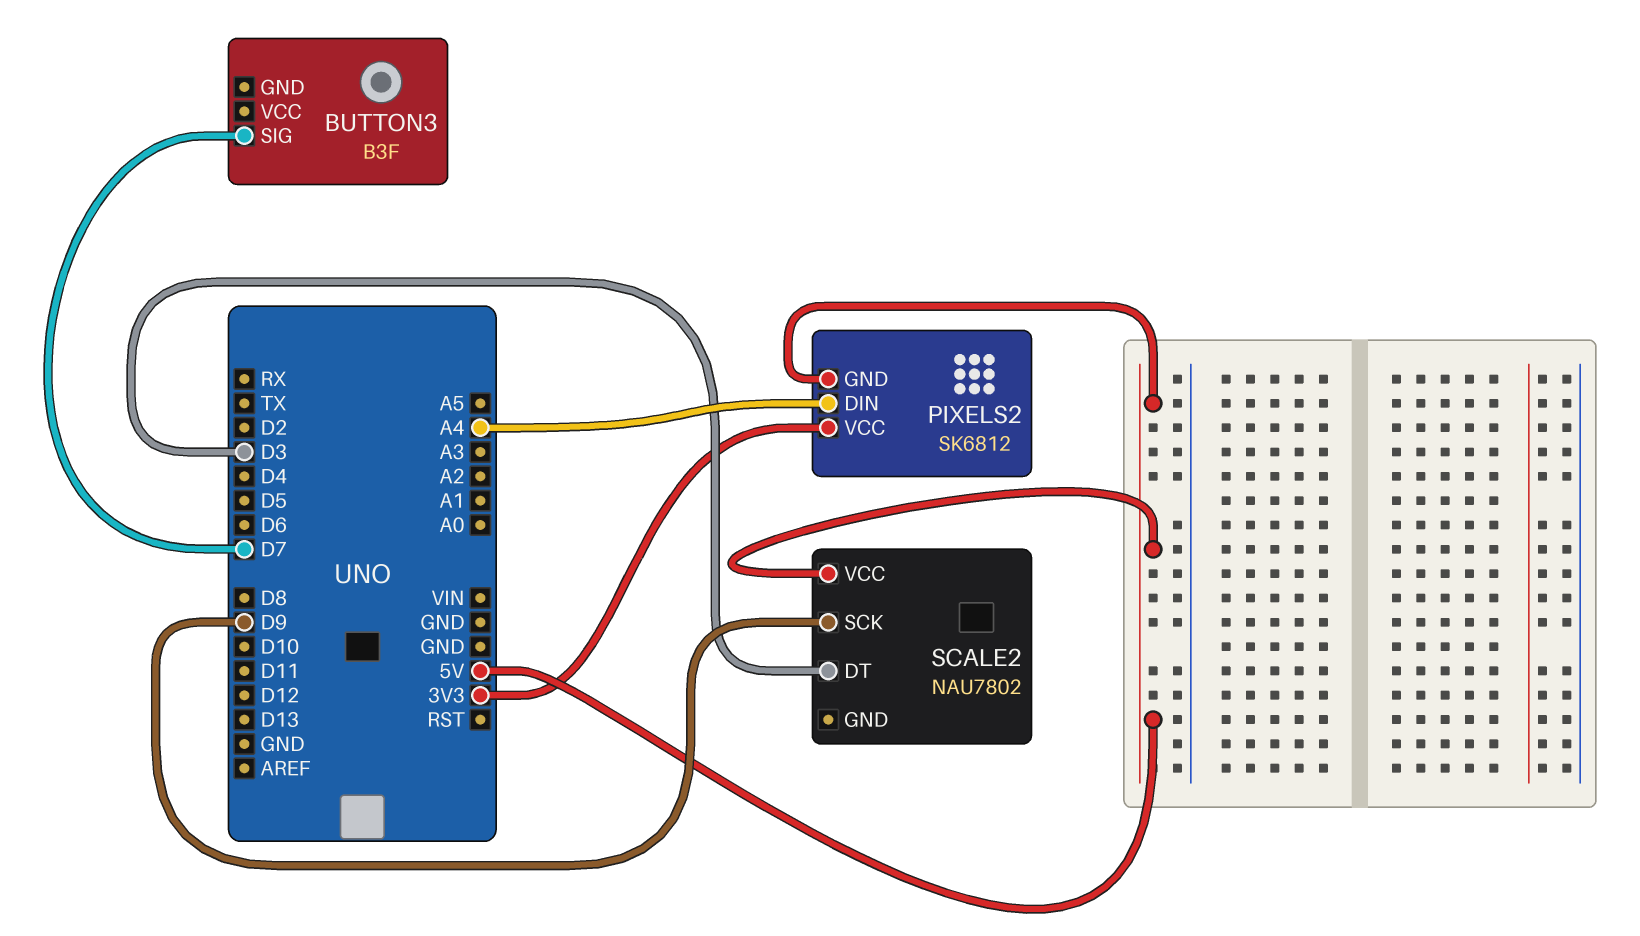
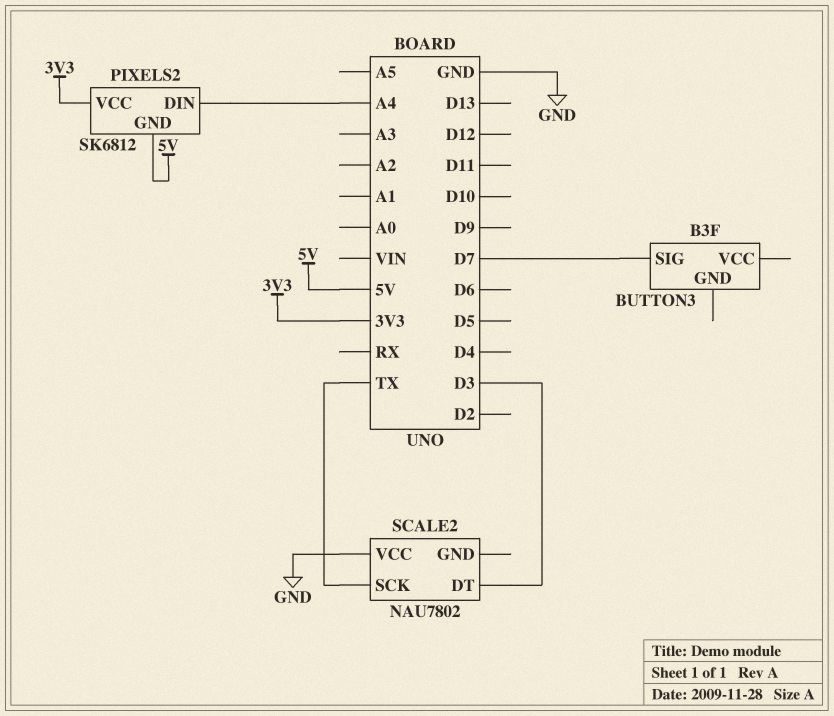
SCALE2 pin SCK: D9 -> TX
SCALE2 pin VCC: 5V -> GND

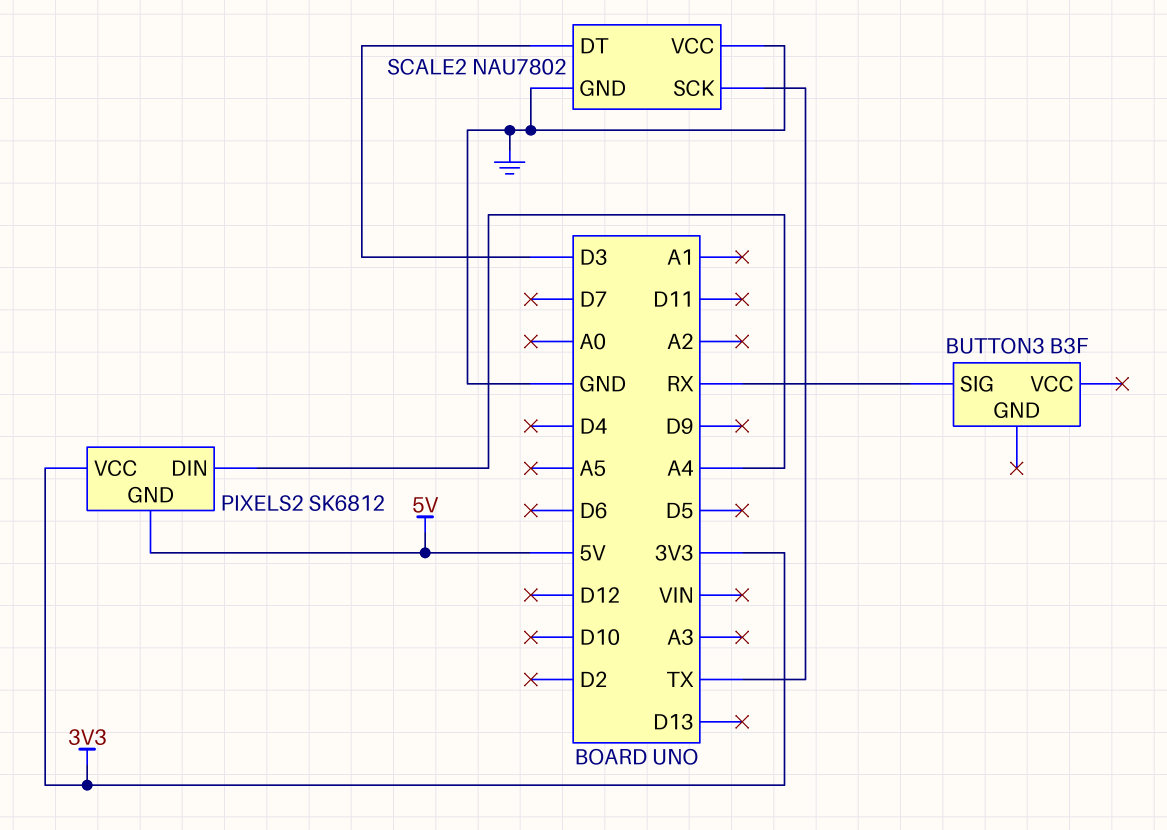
BUTTON3 pin SIG: D7 -> RX
SCALE2 pin GND: none -> GND

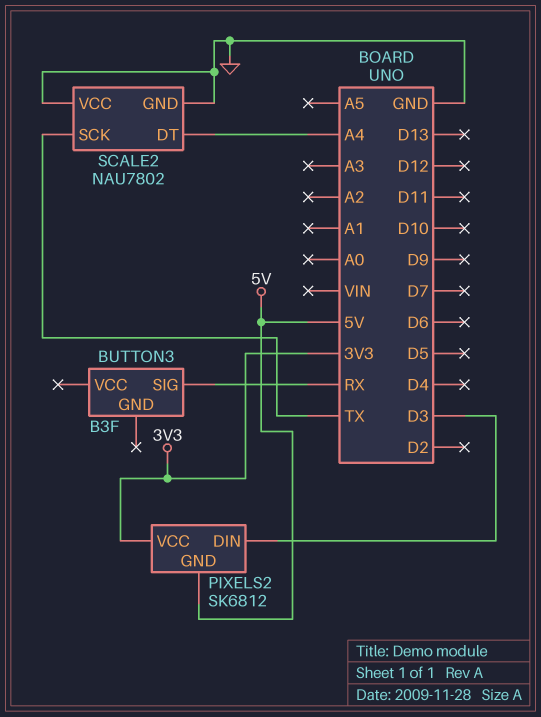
PIXELS2 pin DIN: A4 -> D3
SCALE2 pin DT: D3 -> A4

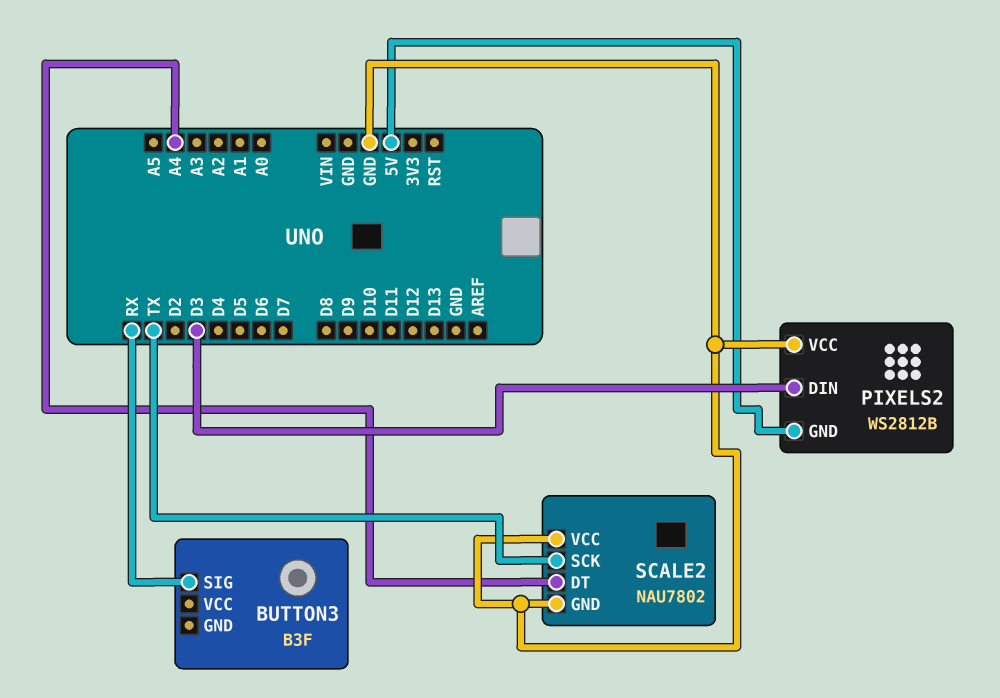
PIXELS2: SK6812 -> WS2812B
PIXELS2 pin VCC: 3V3 -> GND

